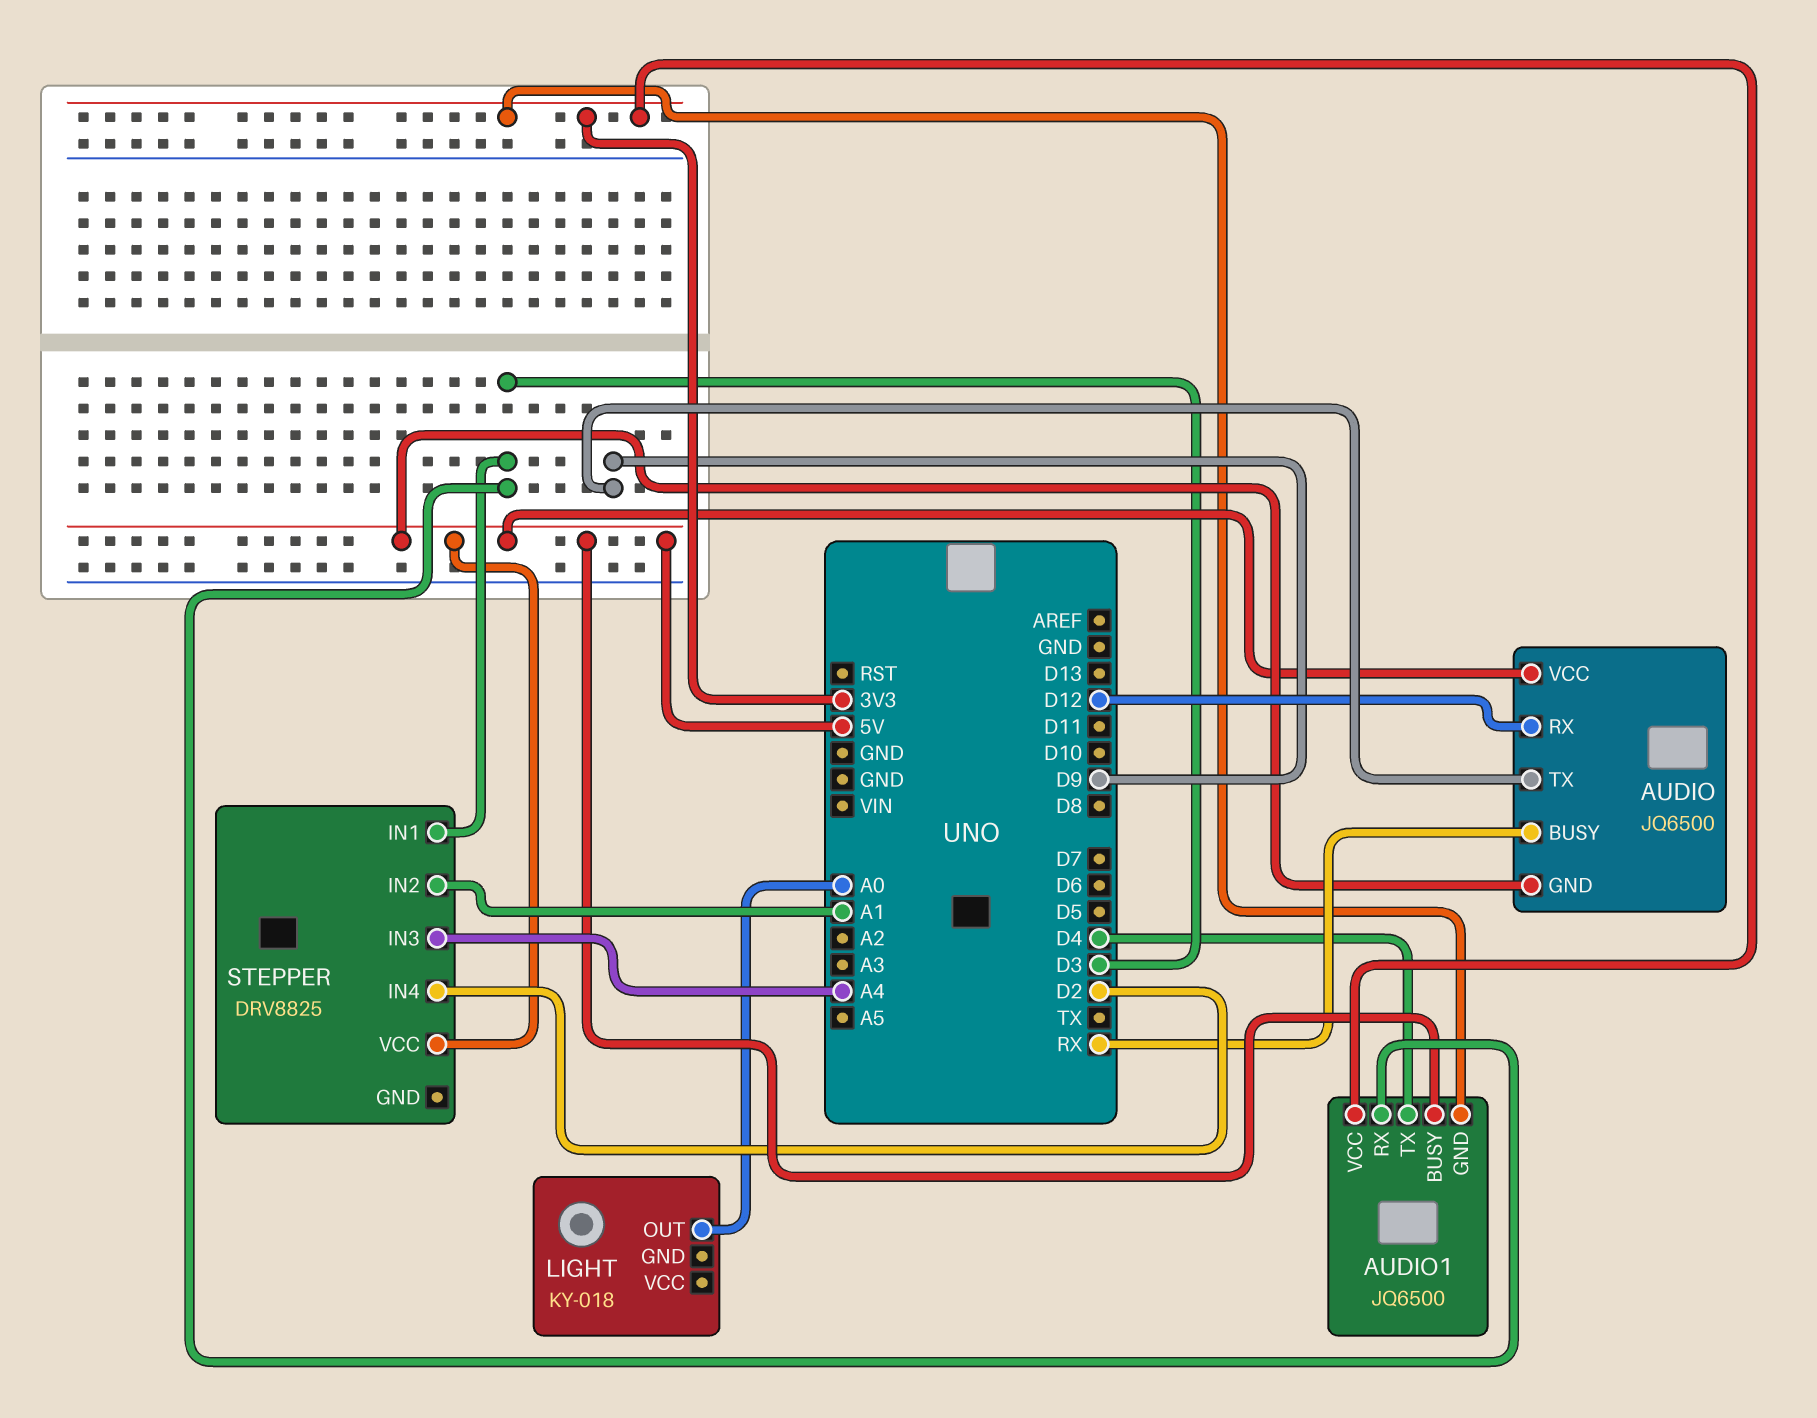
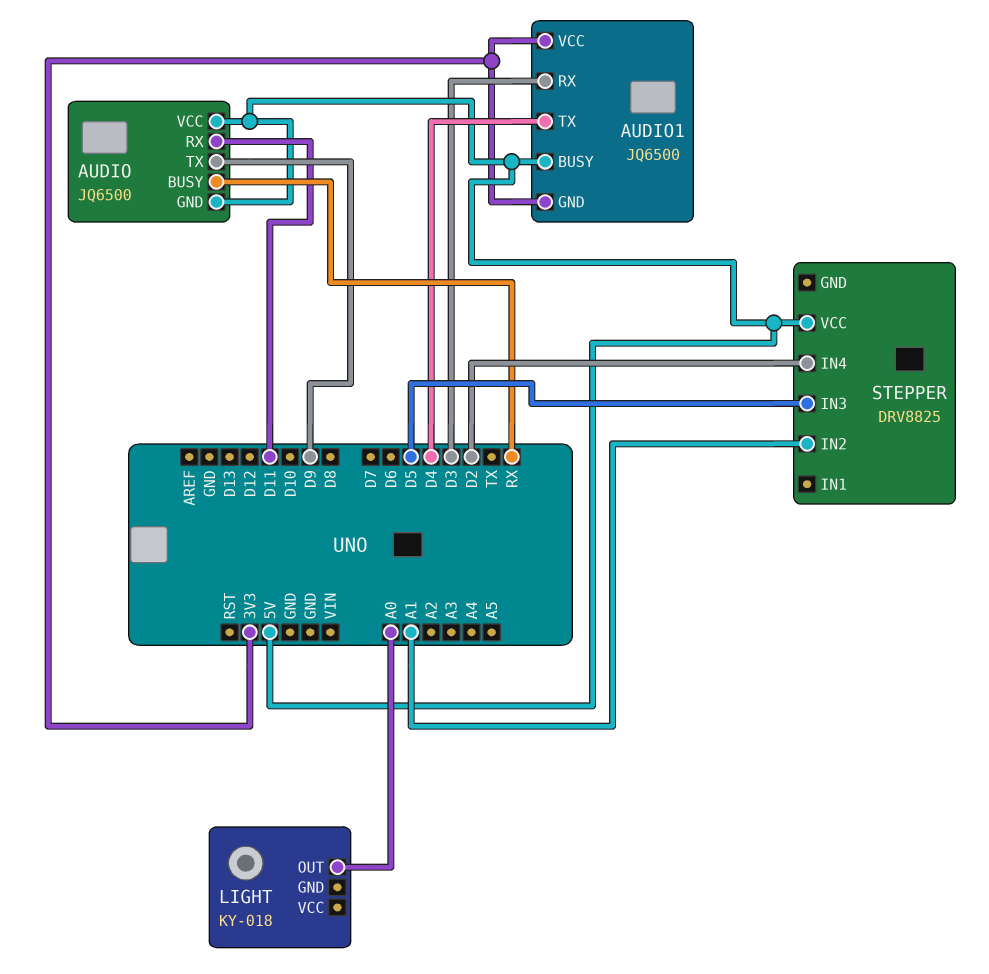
AUDIO pin RX: D12 -> D11
STEPPER pin IN1: D3 -> none
STEPPER pin IN3: A4 -> D5

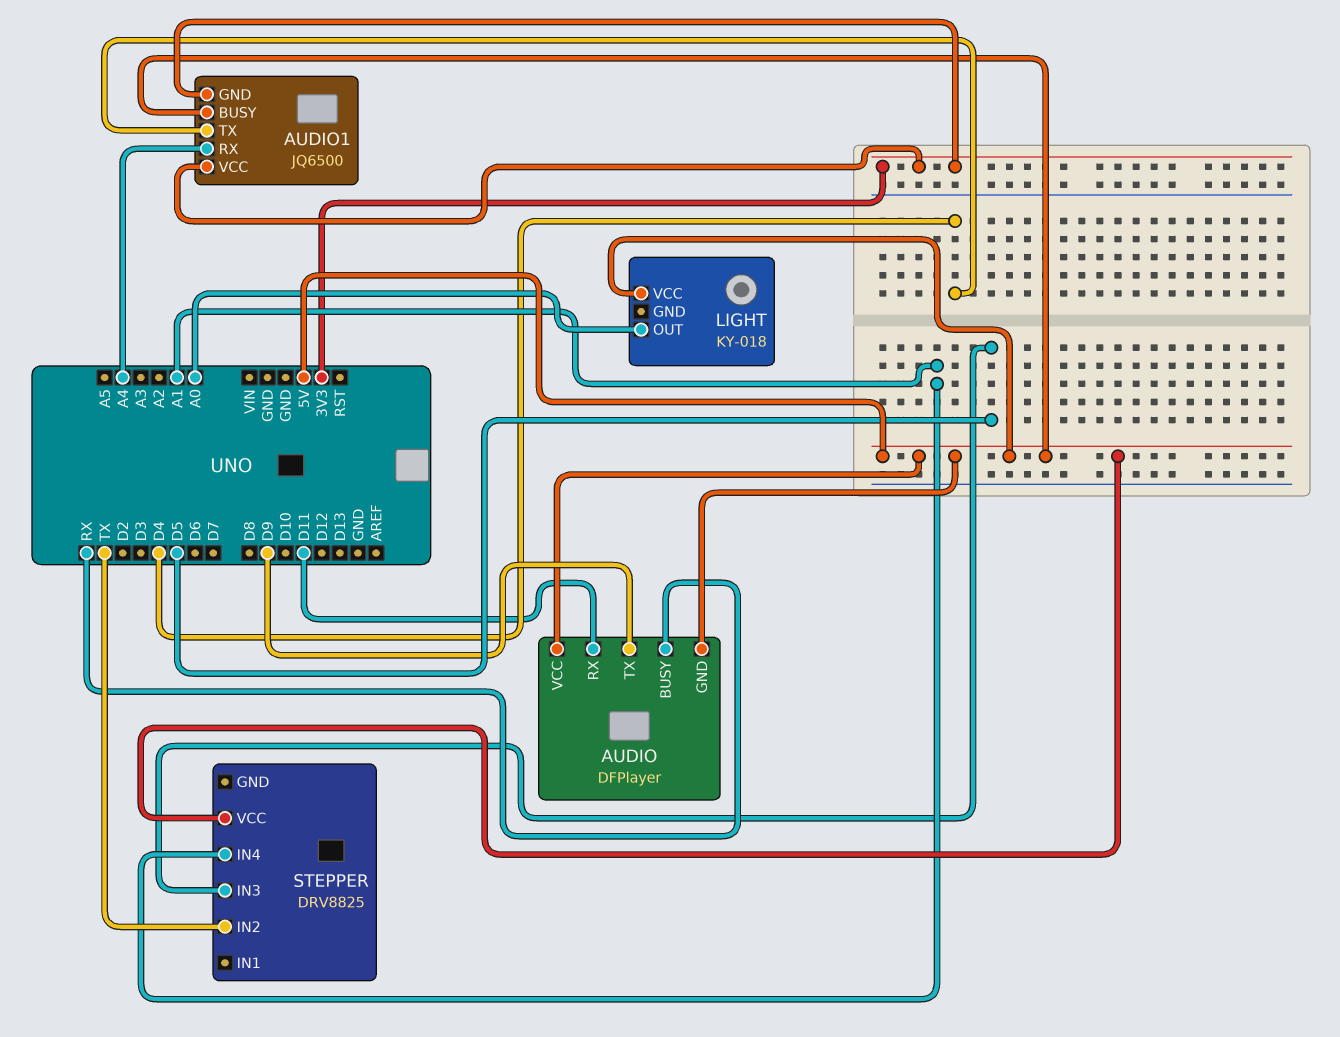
AUDIO: JQ6500 -> DFPlayer
AUDIO1 pin RX: D3 -> A4
LIGHT pin VCC: none -> 5V
STEPPER pin IN2: A1 -> TX
STEPPER pin IN4: D2 -> A1

